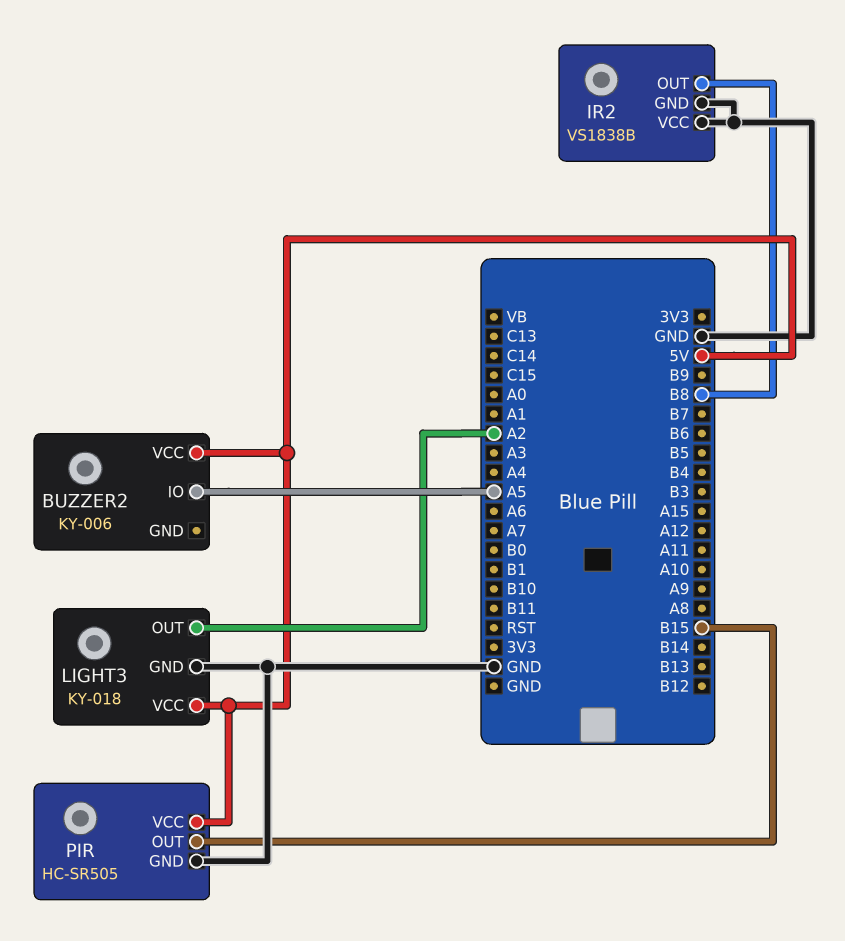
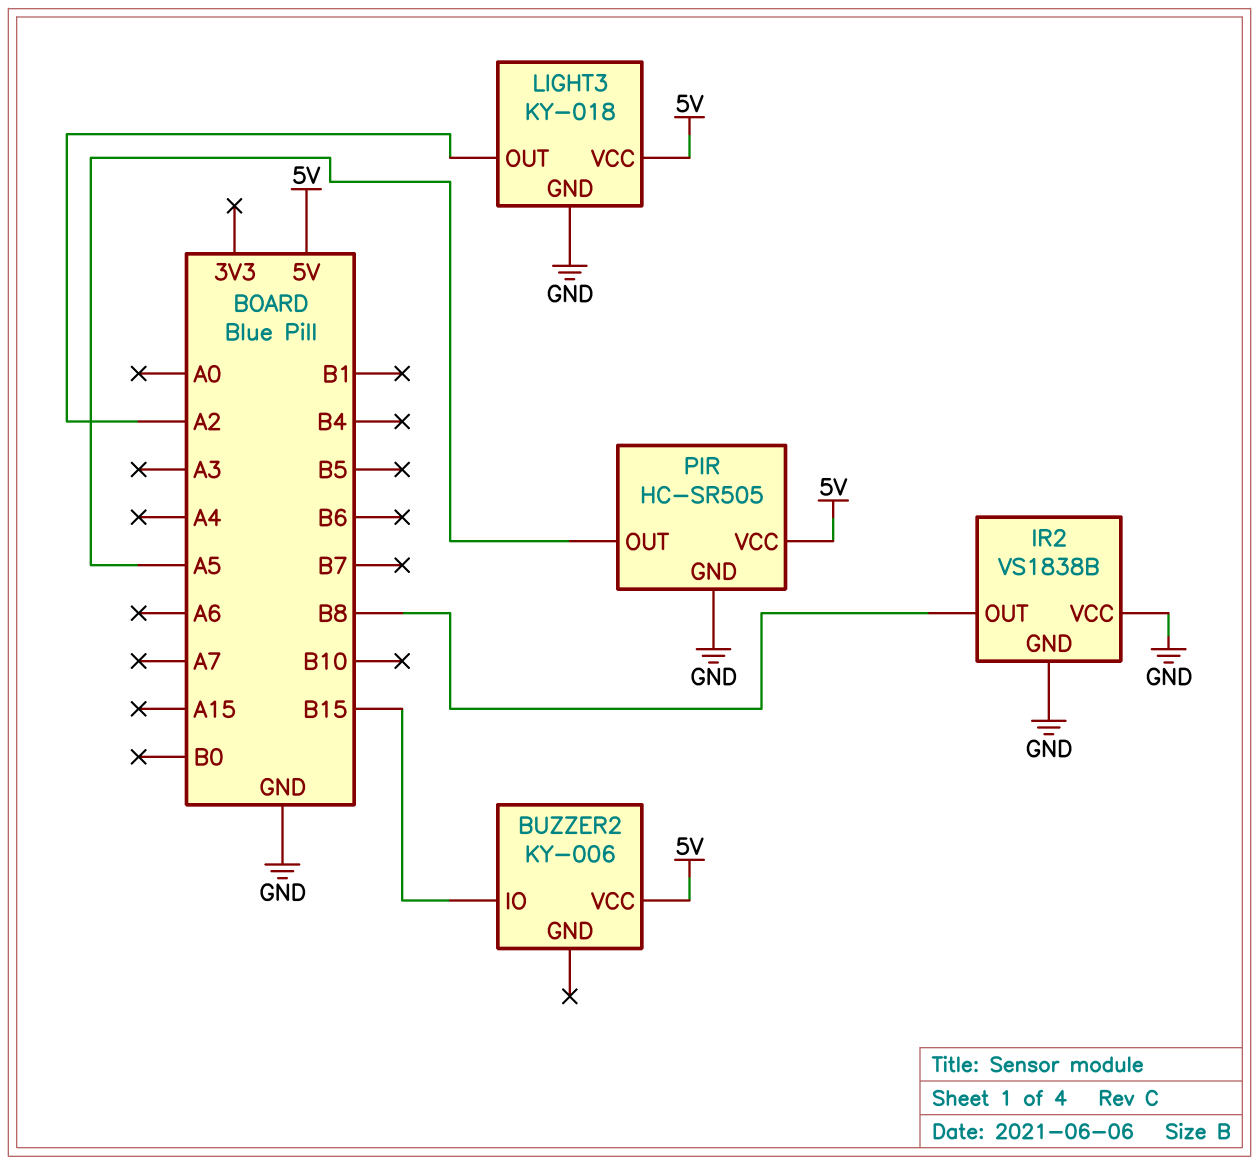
BUZZER2 pin IO: A5 -> B15
PIR pin OUT: B15 -> A5

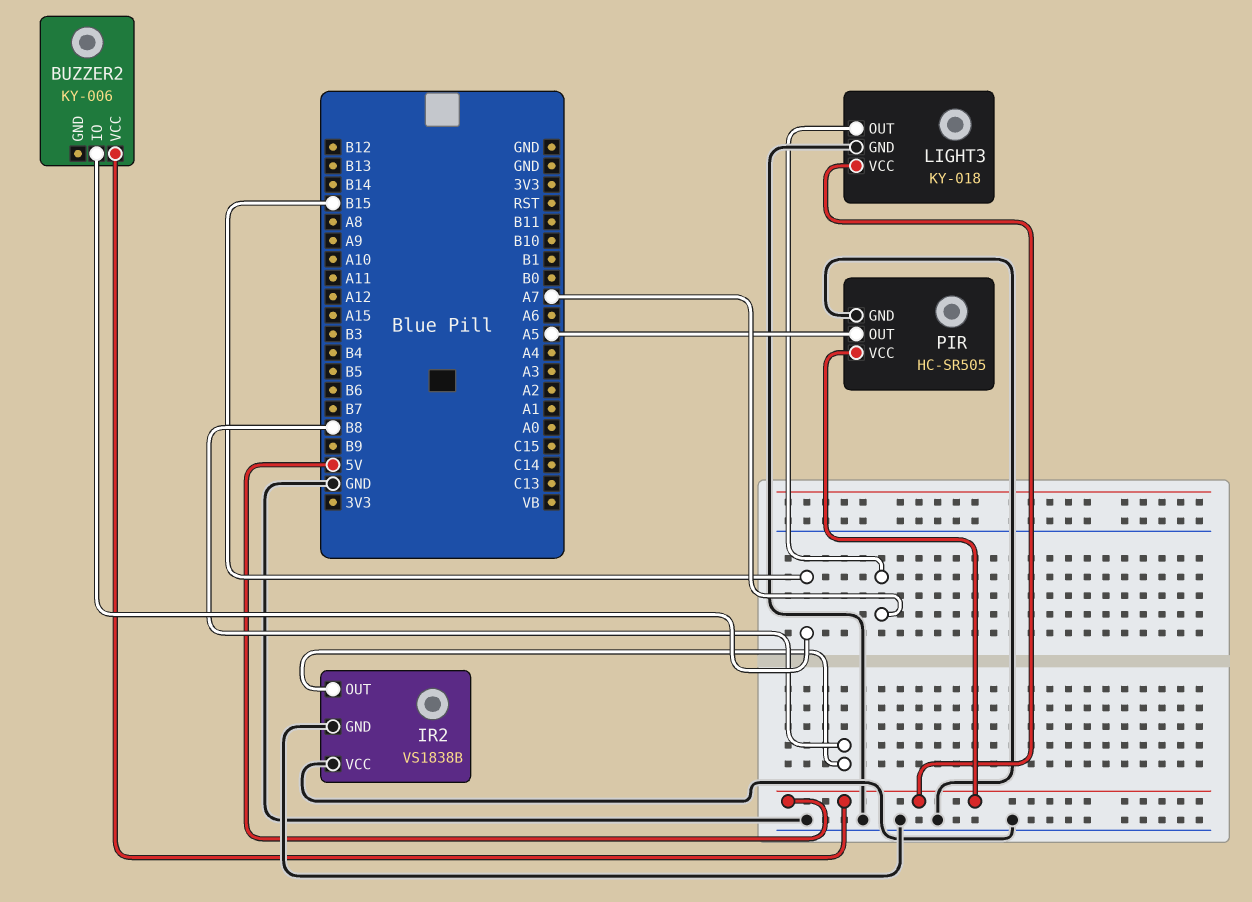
LIGHT3 pin OUT: A2 -> A7

